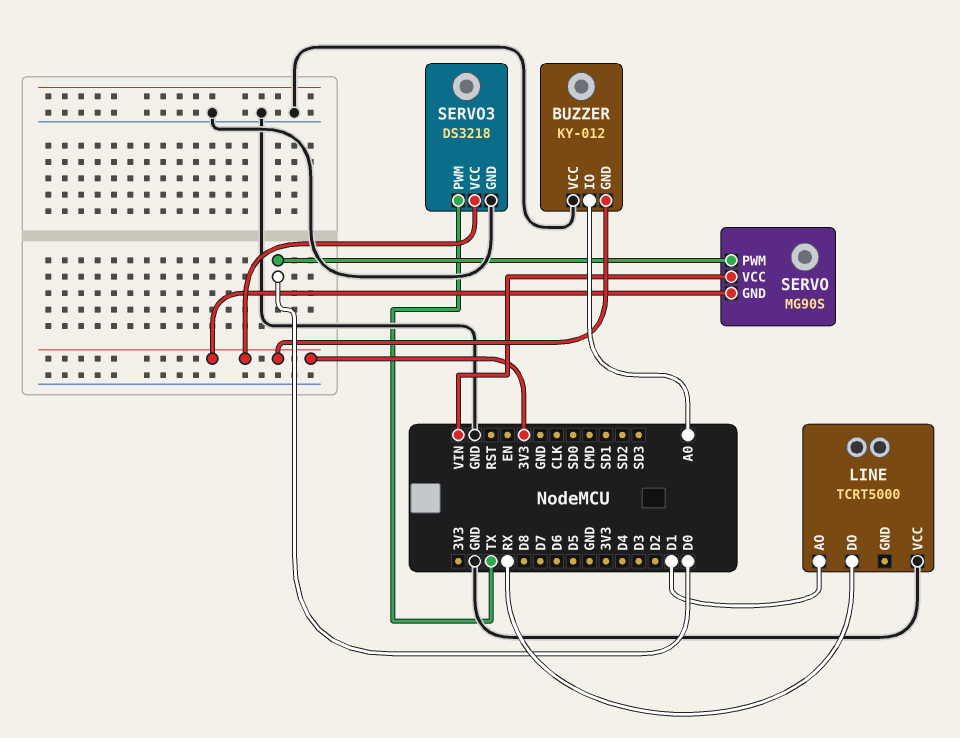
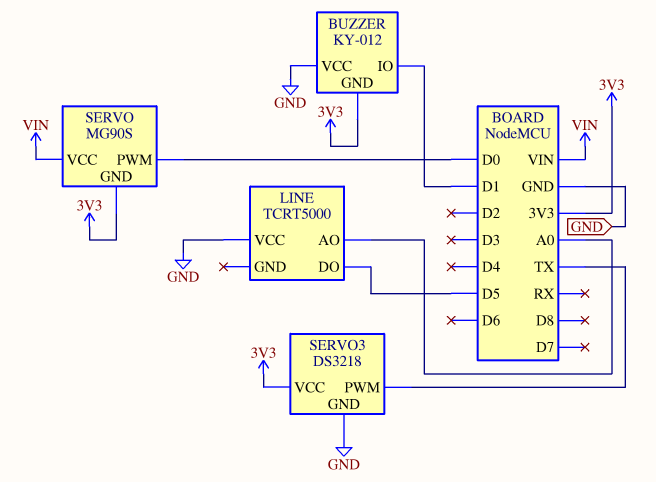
BUZZER pin IO: A0 -> D1
LINE pin AO: D1 -> A0
LINE pin DO: RX -> D5

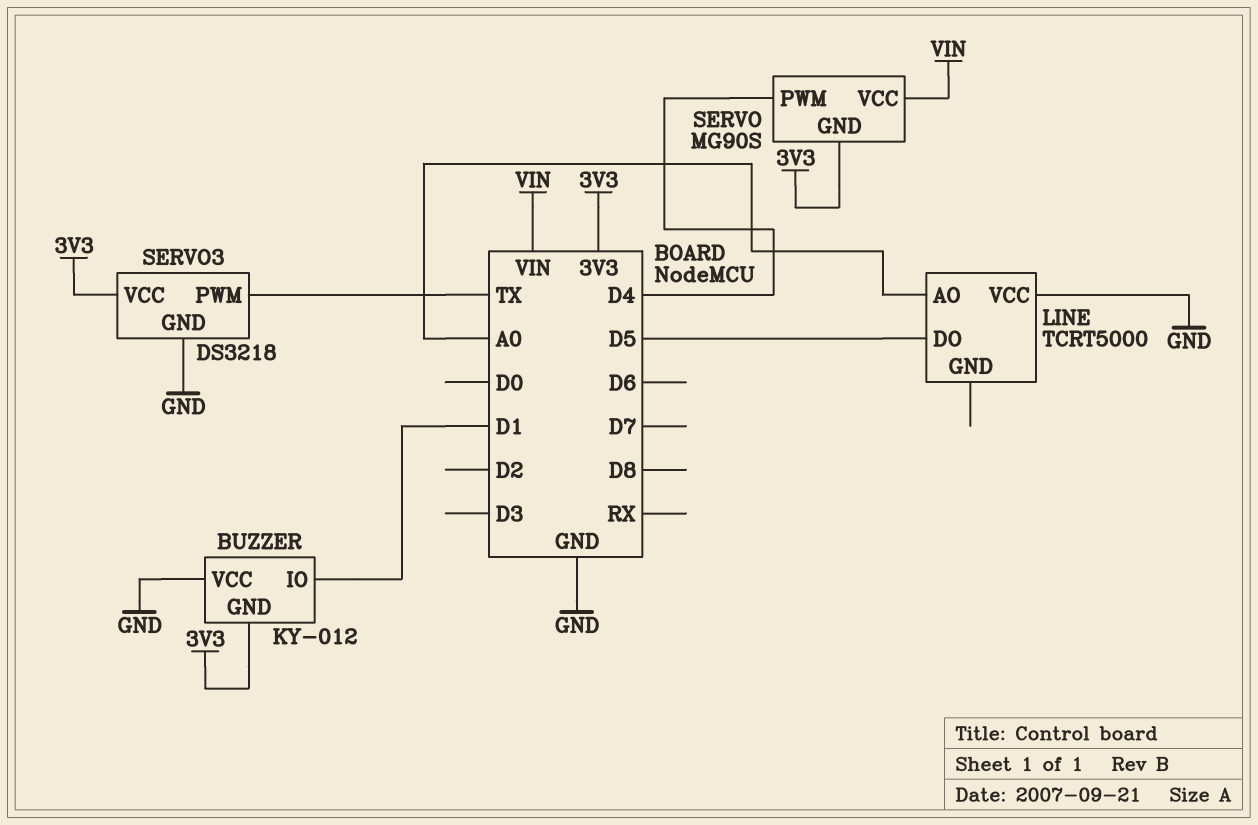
SERVO pin PWM: D0 -> D4

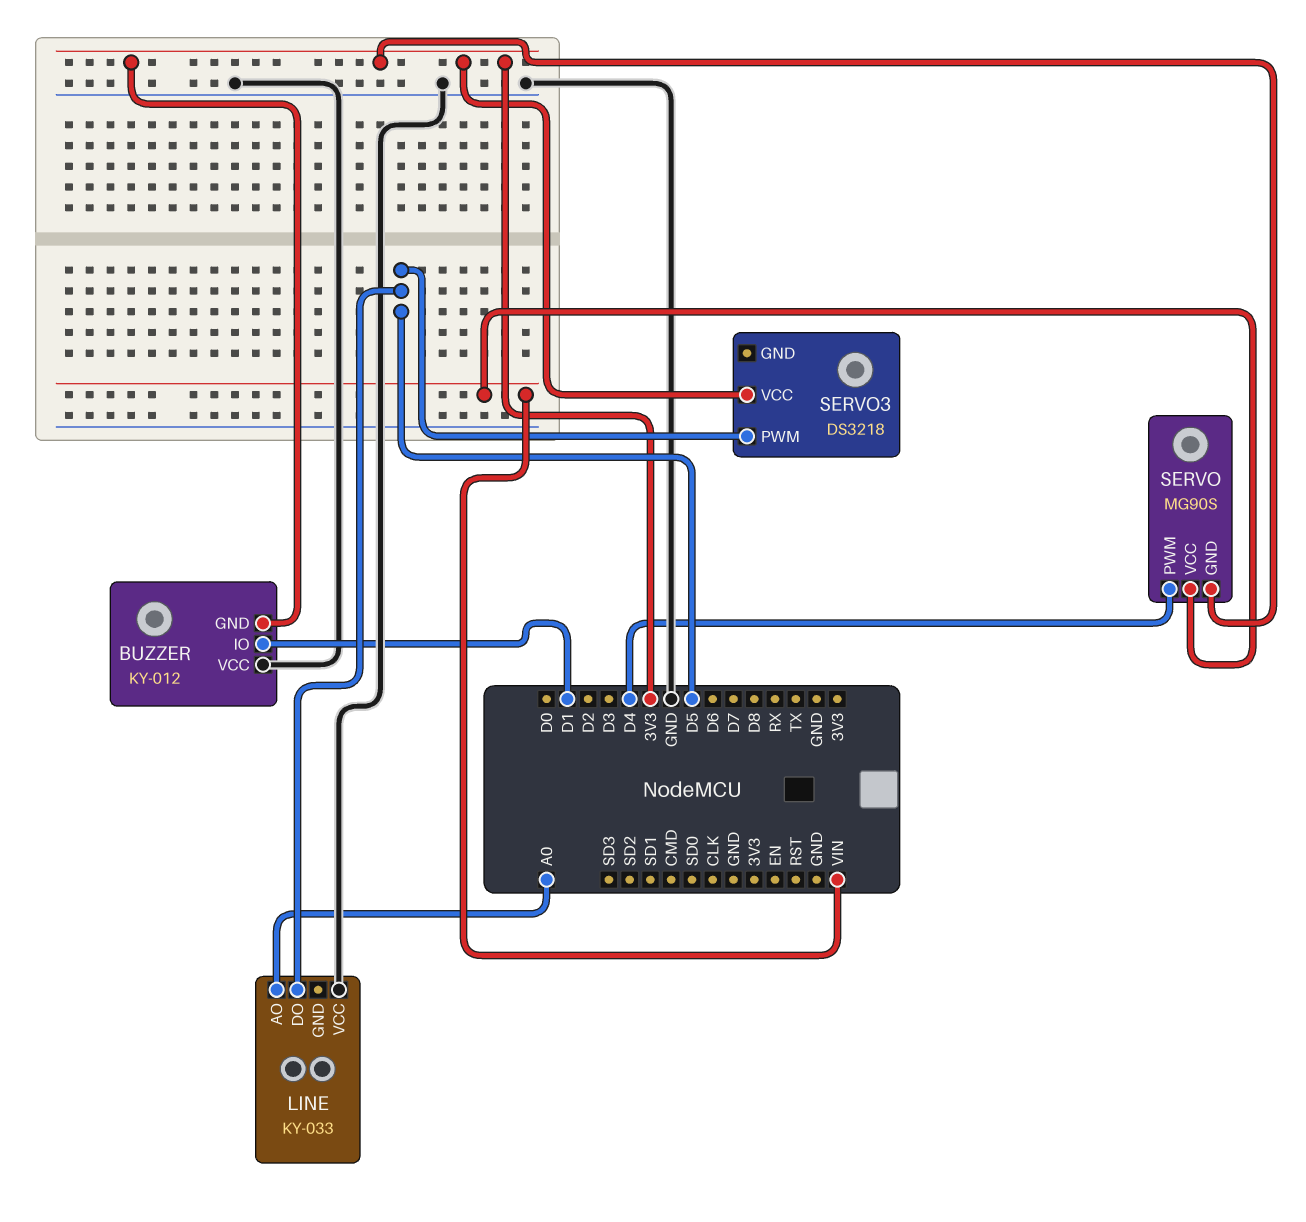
LINE: TCRT5000 -> KY-033
SERVO3 pin GND: GND -> none
SERVO3 pin PWM: TX -> D5

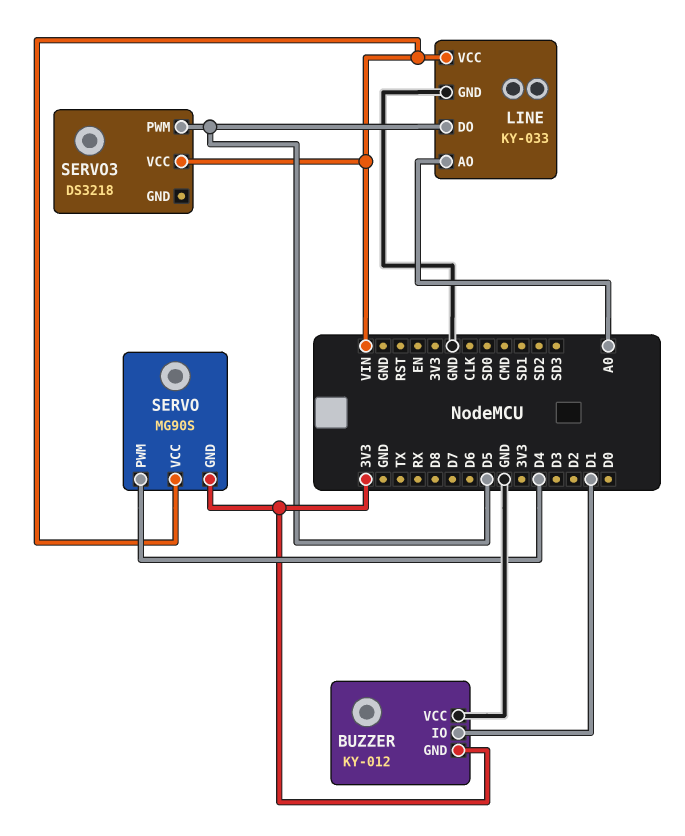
LINE pin GND: none -> GND
LINE pin VCC: GND -> VIN
SERVO3 pin VCC: 3V3 -> VIN

